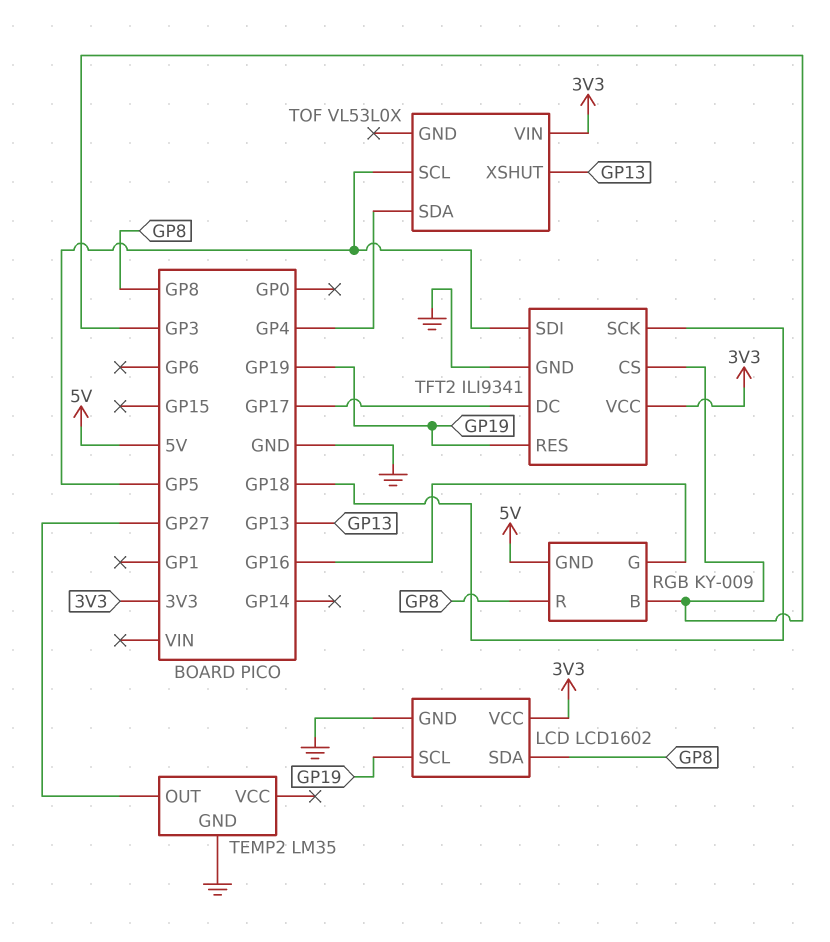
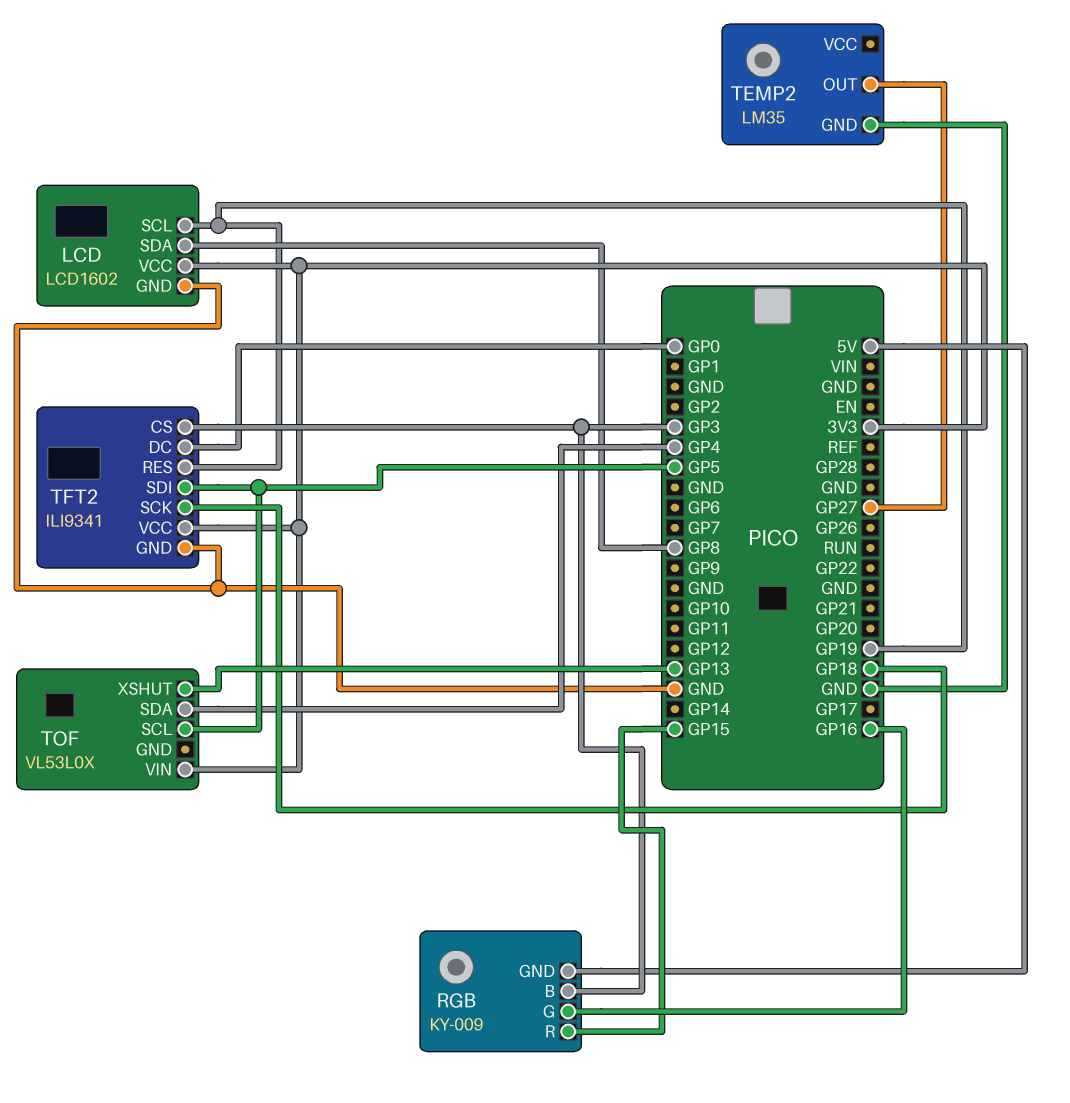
RGB pin R: GP8 -> GP15
TFT2 pin DC: GP17 -> GP0

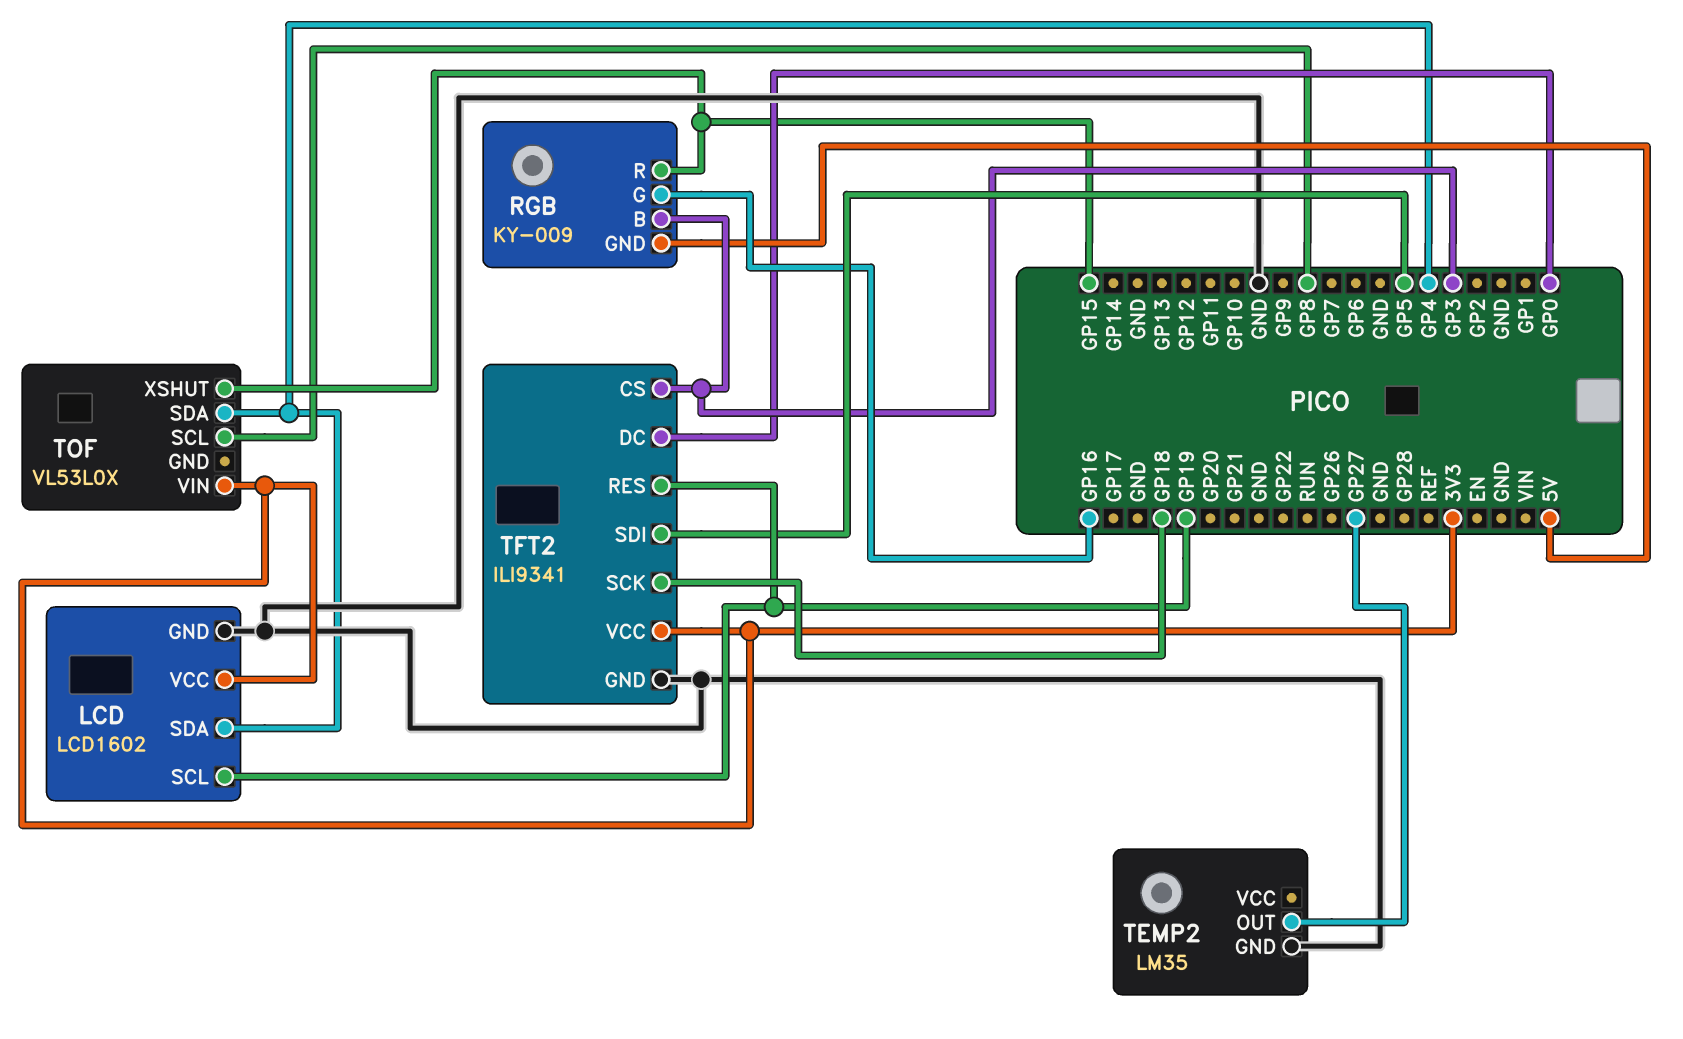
LCD pin SDA: GP8 -> GP4
TOF pin SCL: GP5 -> GP8
TOF pin XSHUT: GP13 -> GP15

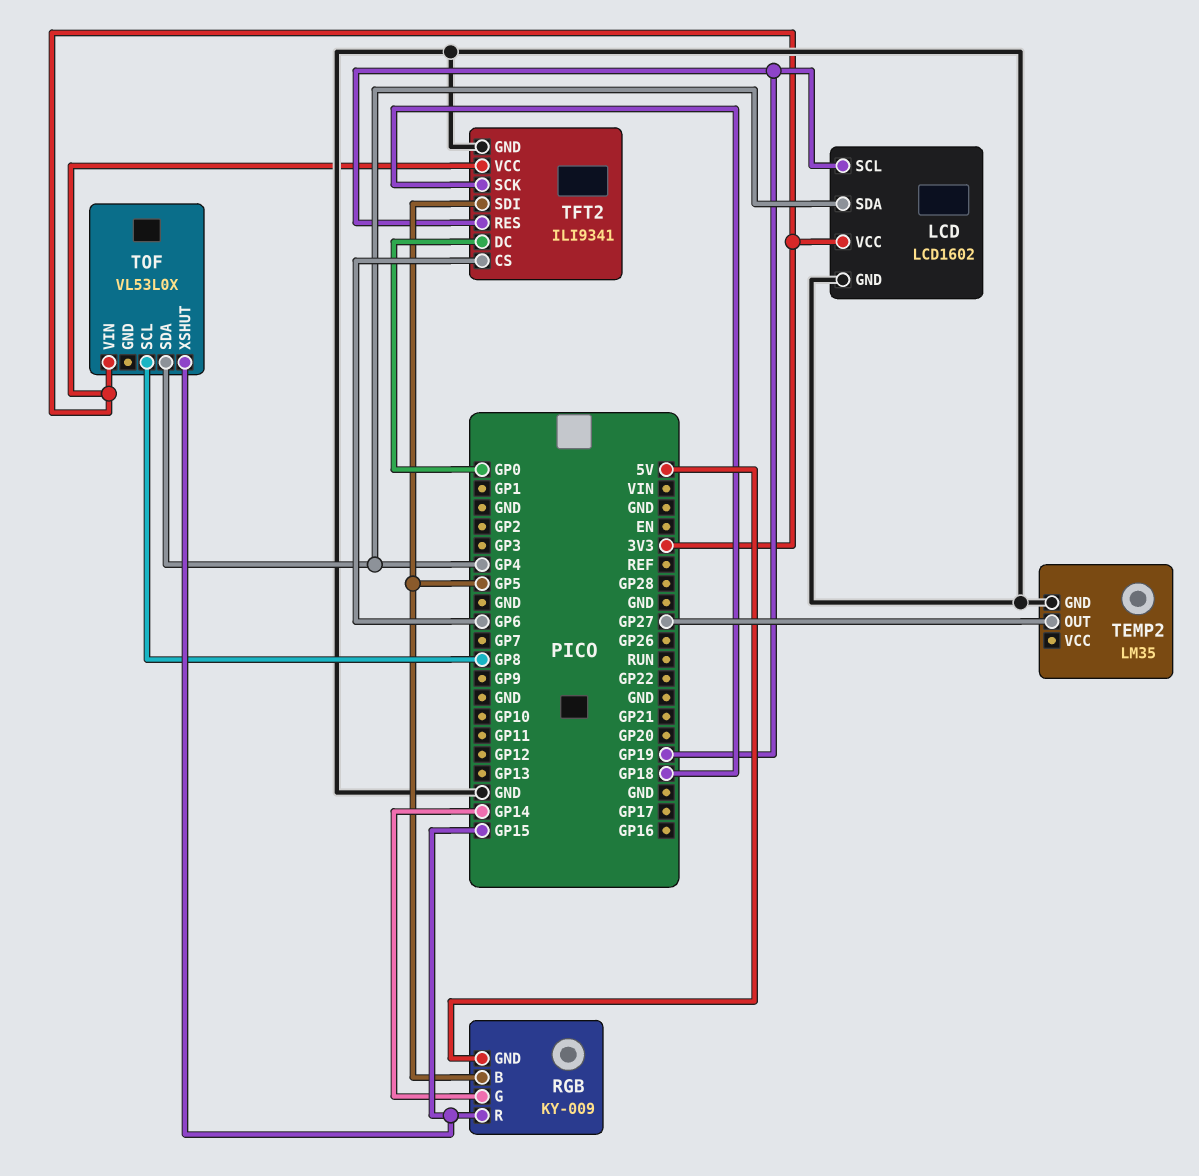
RGB pin B: GP3 -> GP5
RGB pin G: GP16 -> GP14
TFT2 pin CS: GP3 -> GP6

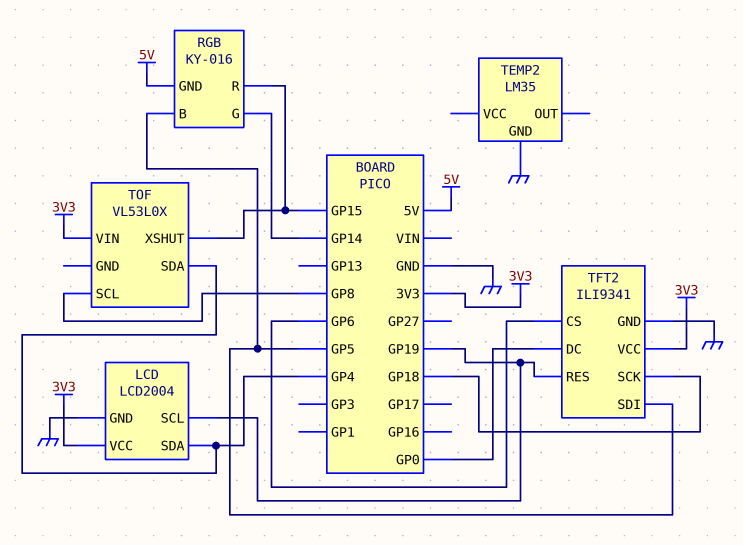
LCD: LCD1602 -> LCD2004
RGB: KY-009 -> KY-016
TEMP2 pin OUT: GP27 -> none

